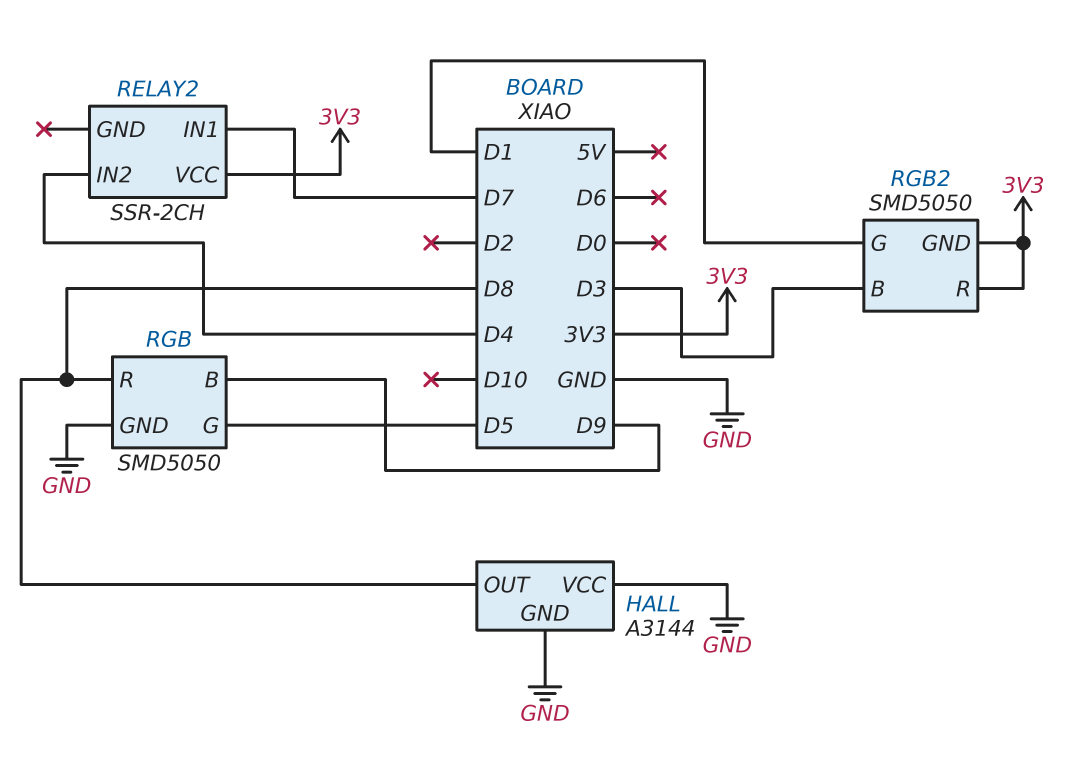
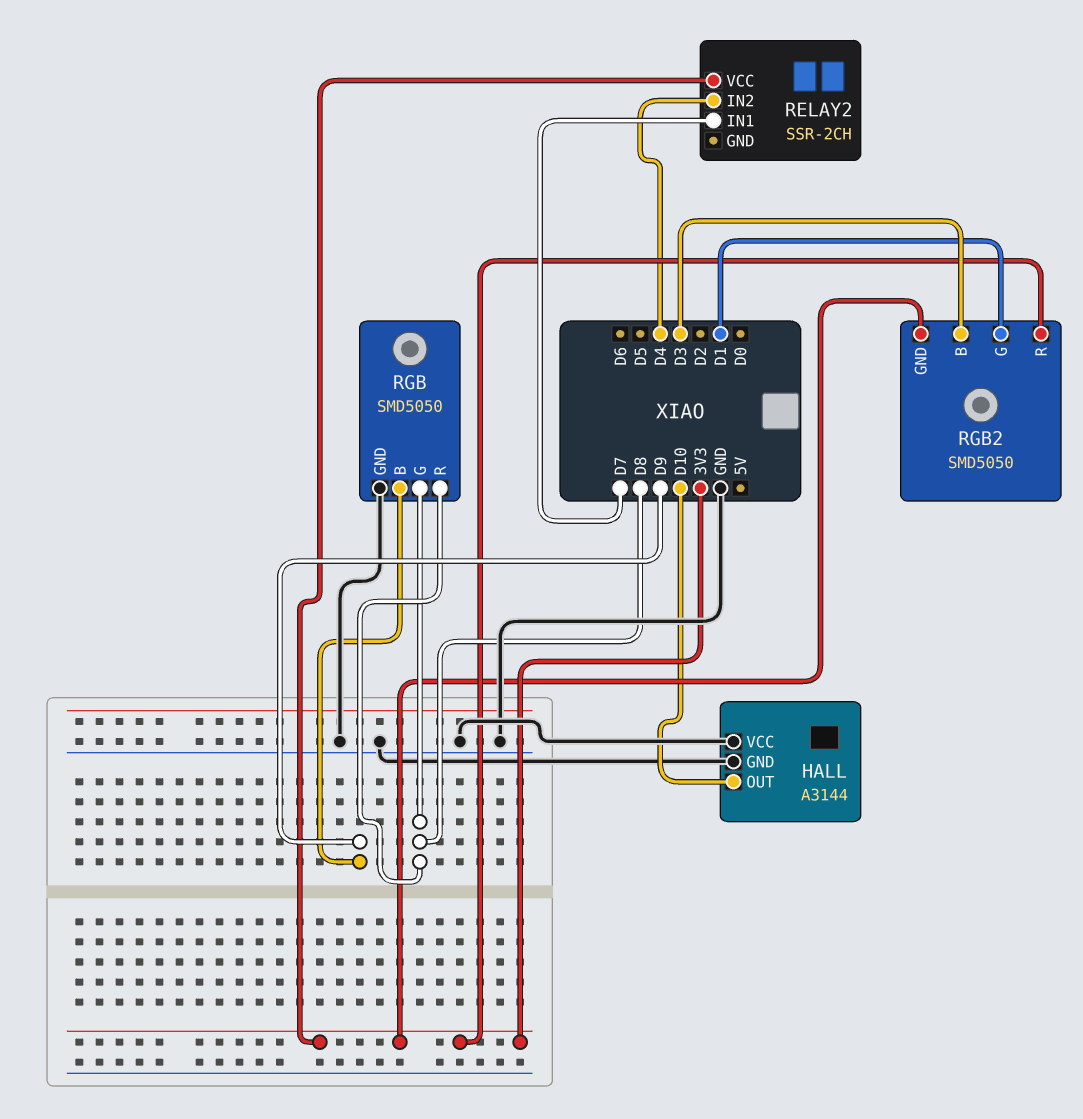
HALL pin OUT: D8 -> D10
RGB pin G: D5 -> D8

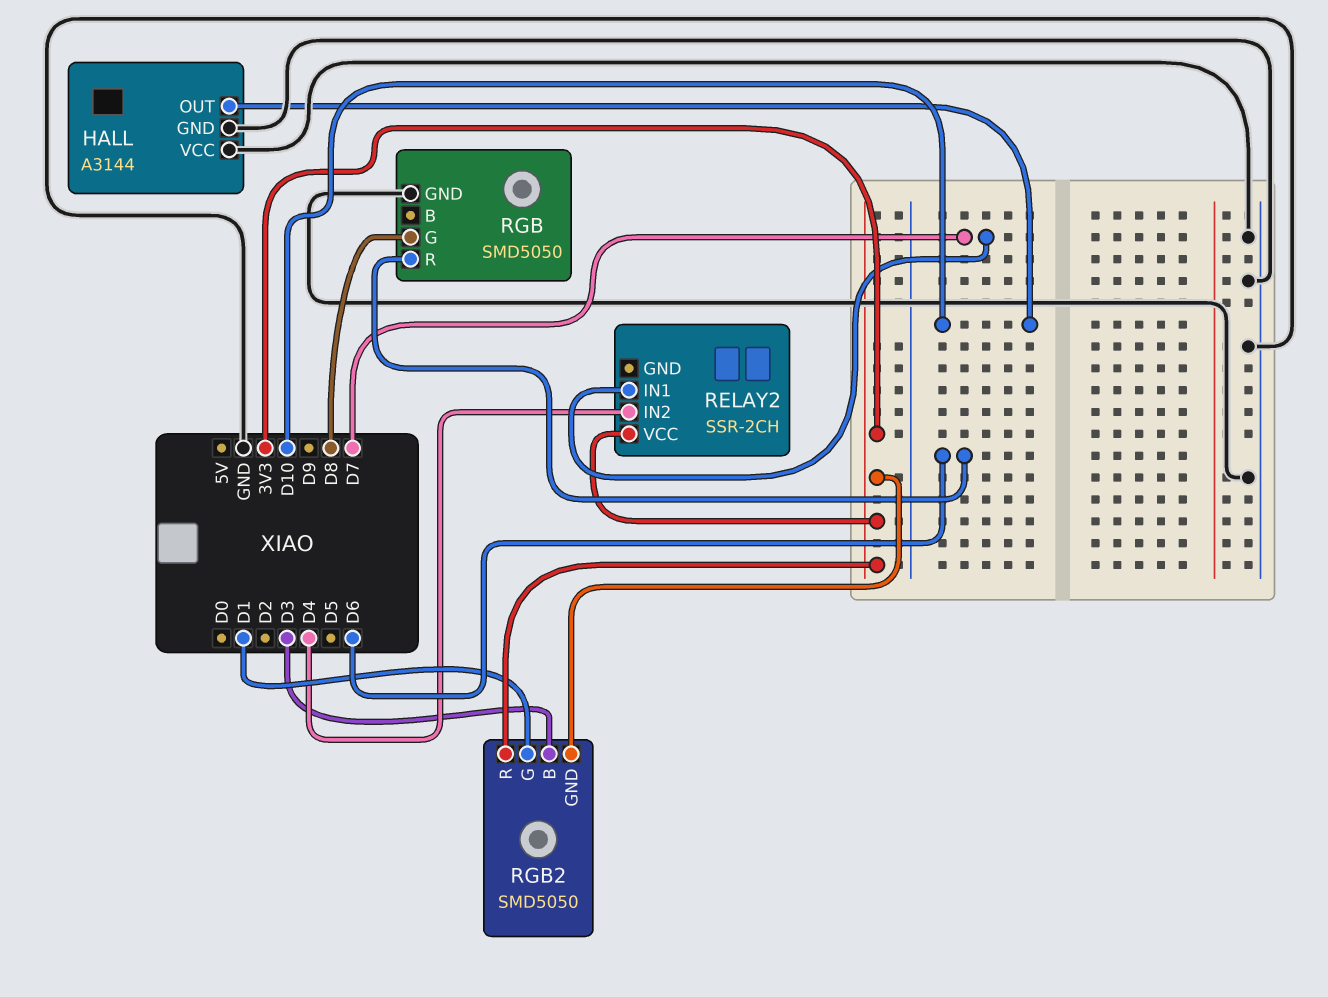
RGB pin B: D9 -> none
RGB pin R: D8 -> D6

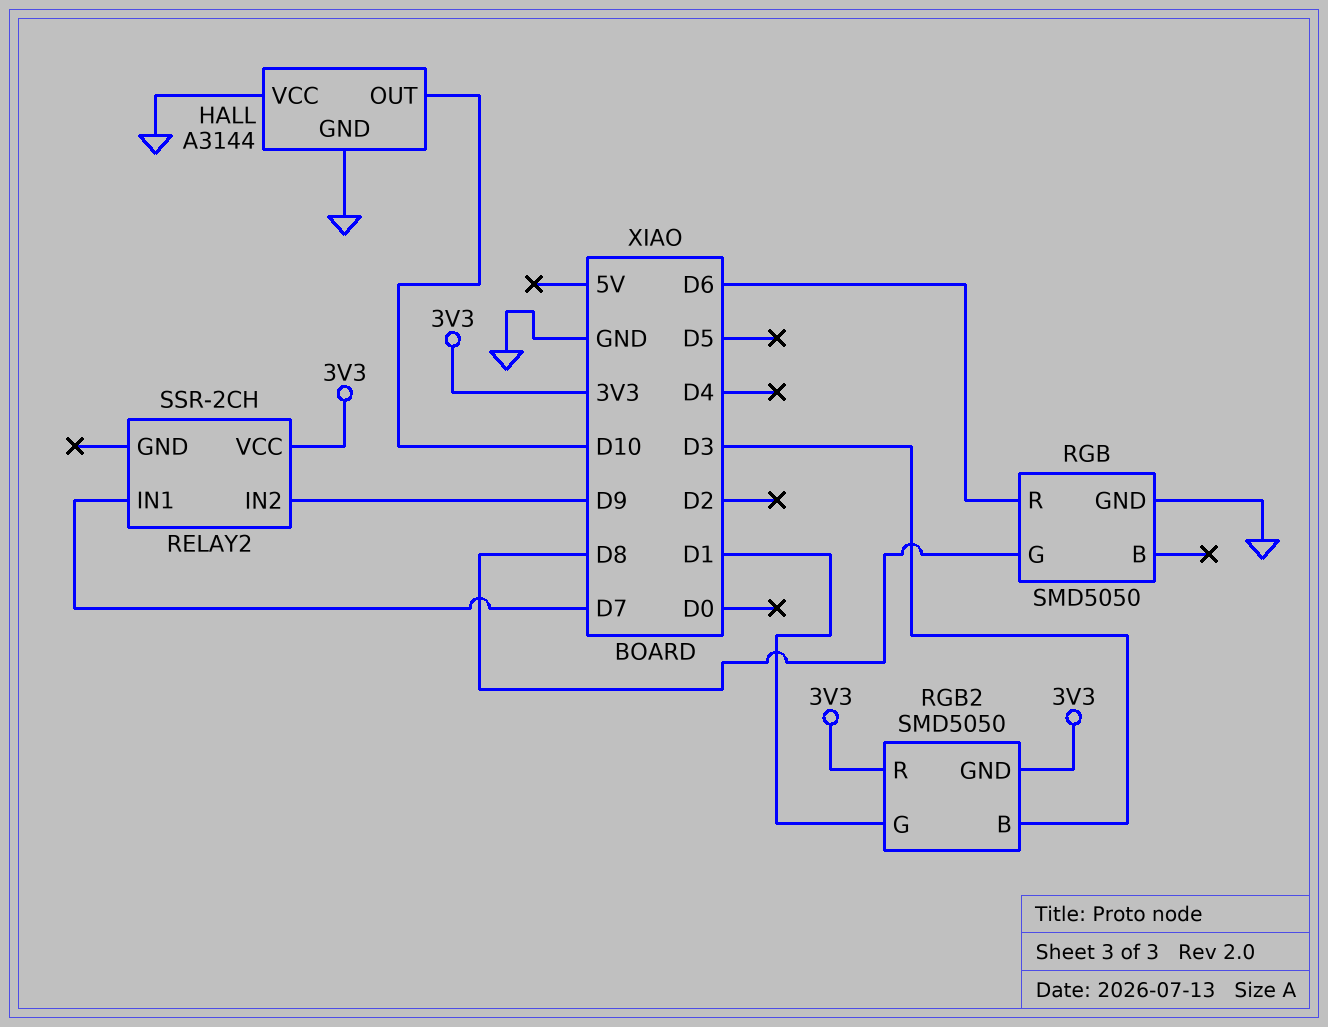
RELAY2 pin IN2: D4 -> D9

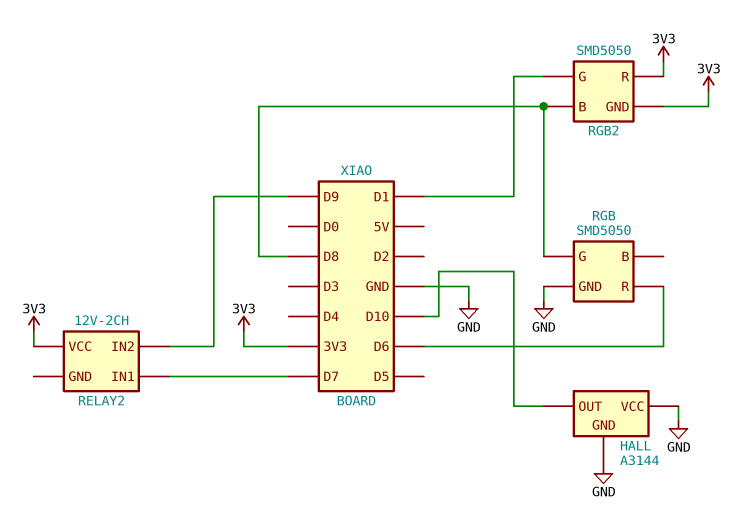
RELAY2: SSR-2CH -> 12V-2CH
RGB2 pin B: D3 -> D8

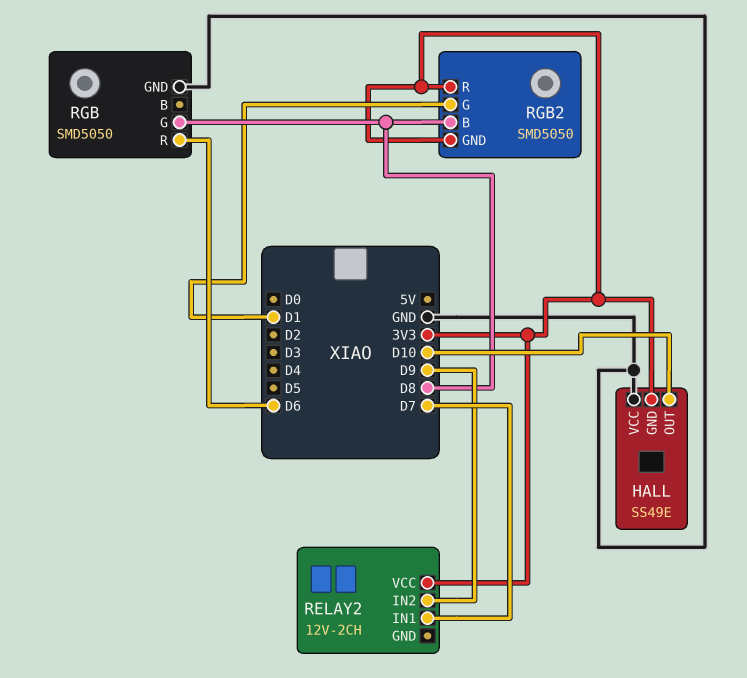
HALL: A3144 -> SS49E
HALL pin GND: GND -> 3V3

